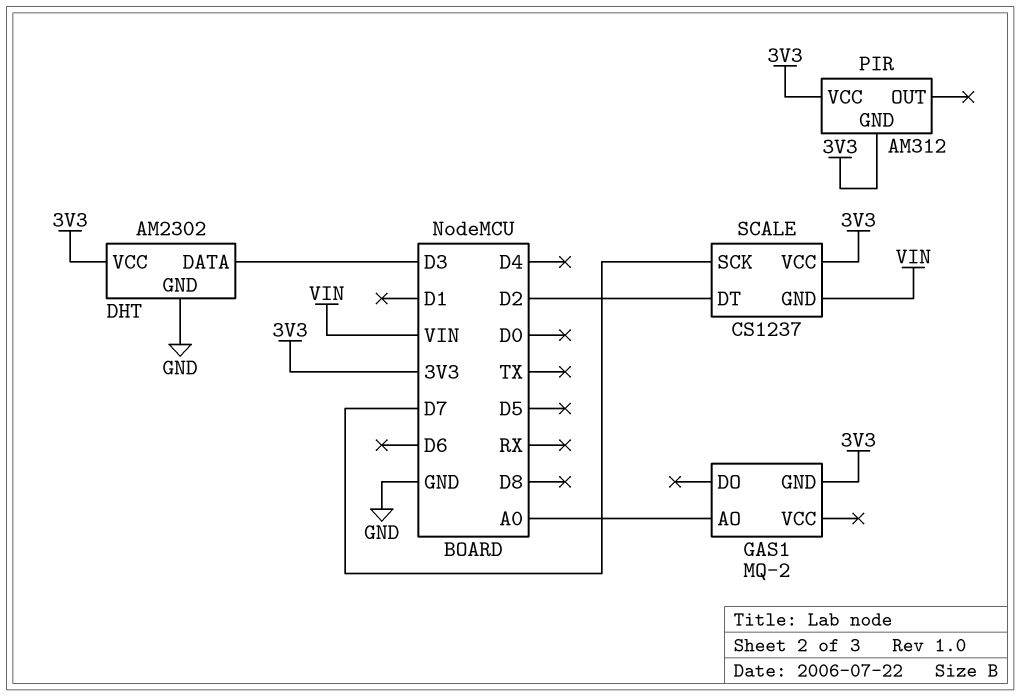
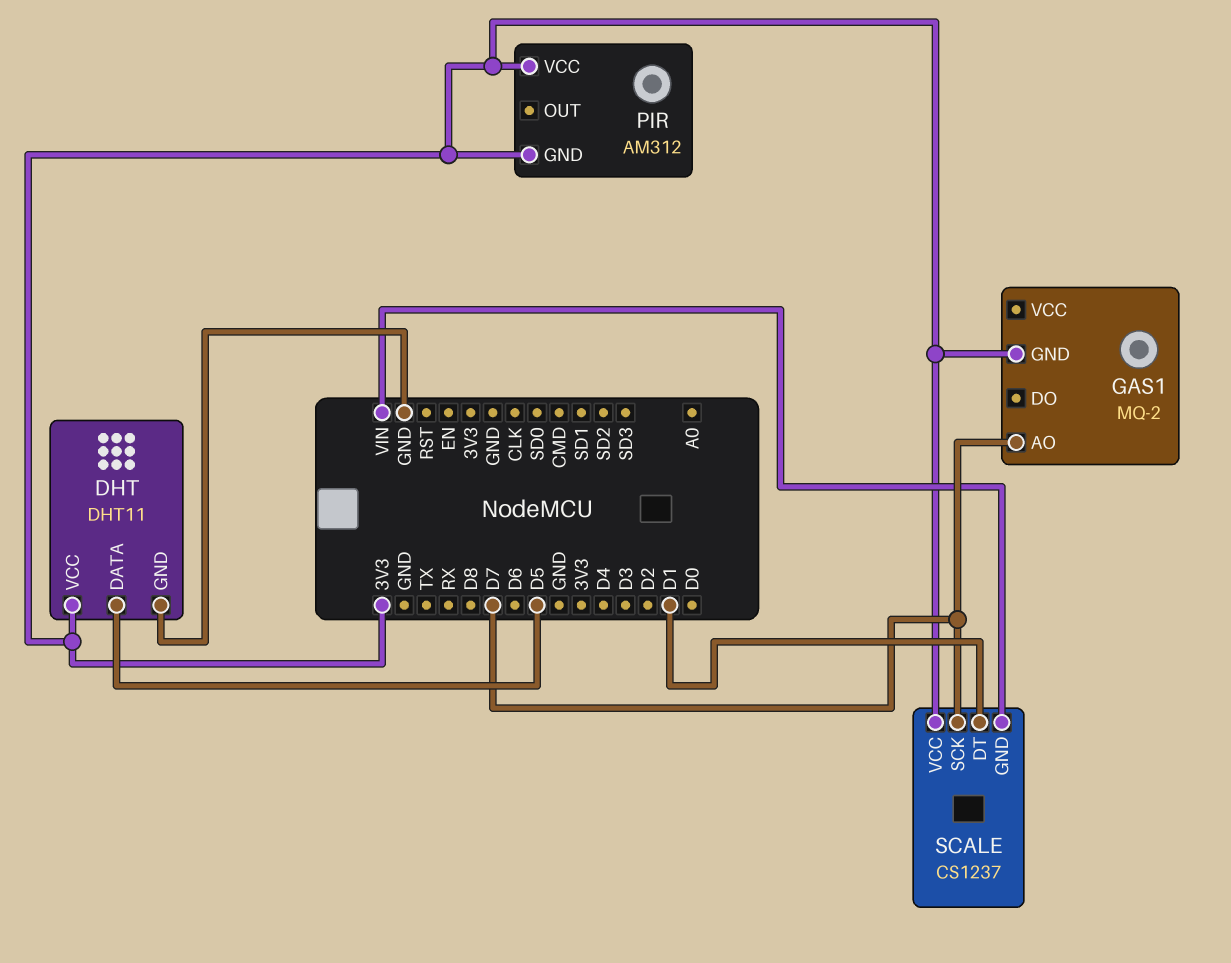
DHT: AM2302 -> DHT11
DHT pin DATA: D3 -> D5
GAS1 pin AO: A0 -> D7
SCALE pin DT: D2 -> D1

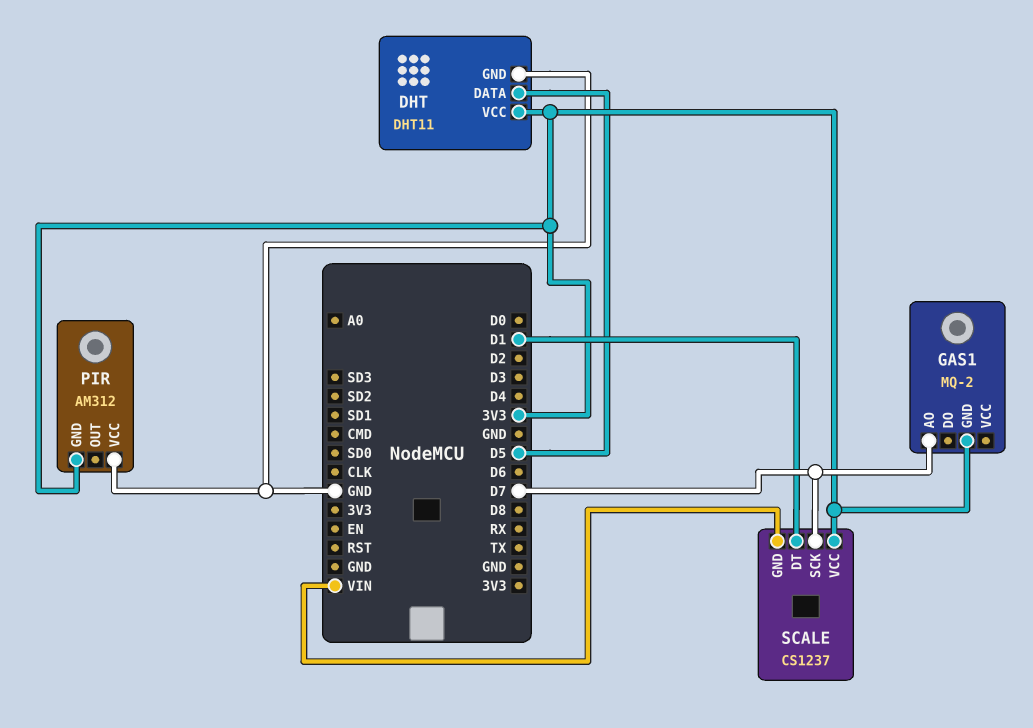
PIR pin VCC: 3V3 -> GND

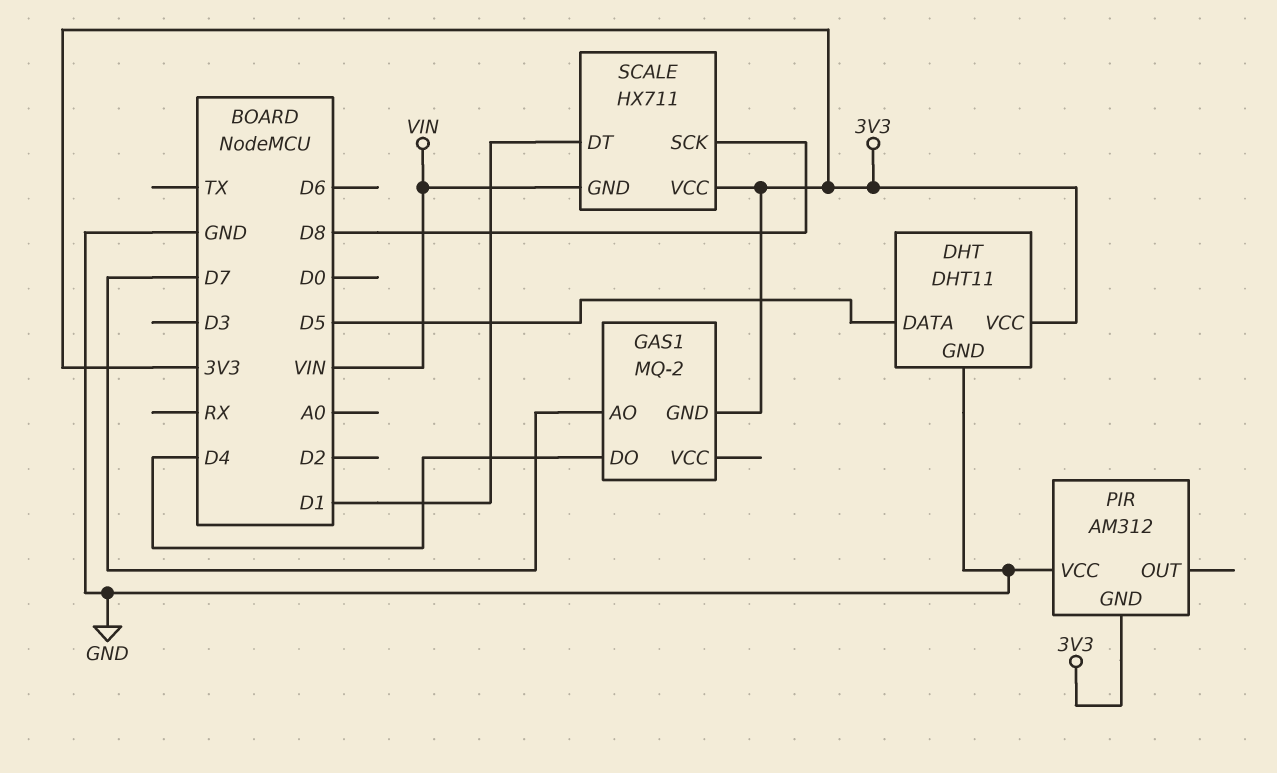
GAS1 pin DO: none -> D4
SCALE: CS1237 -> HX711
SCALE pin SCK: D7 -> D8

